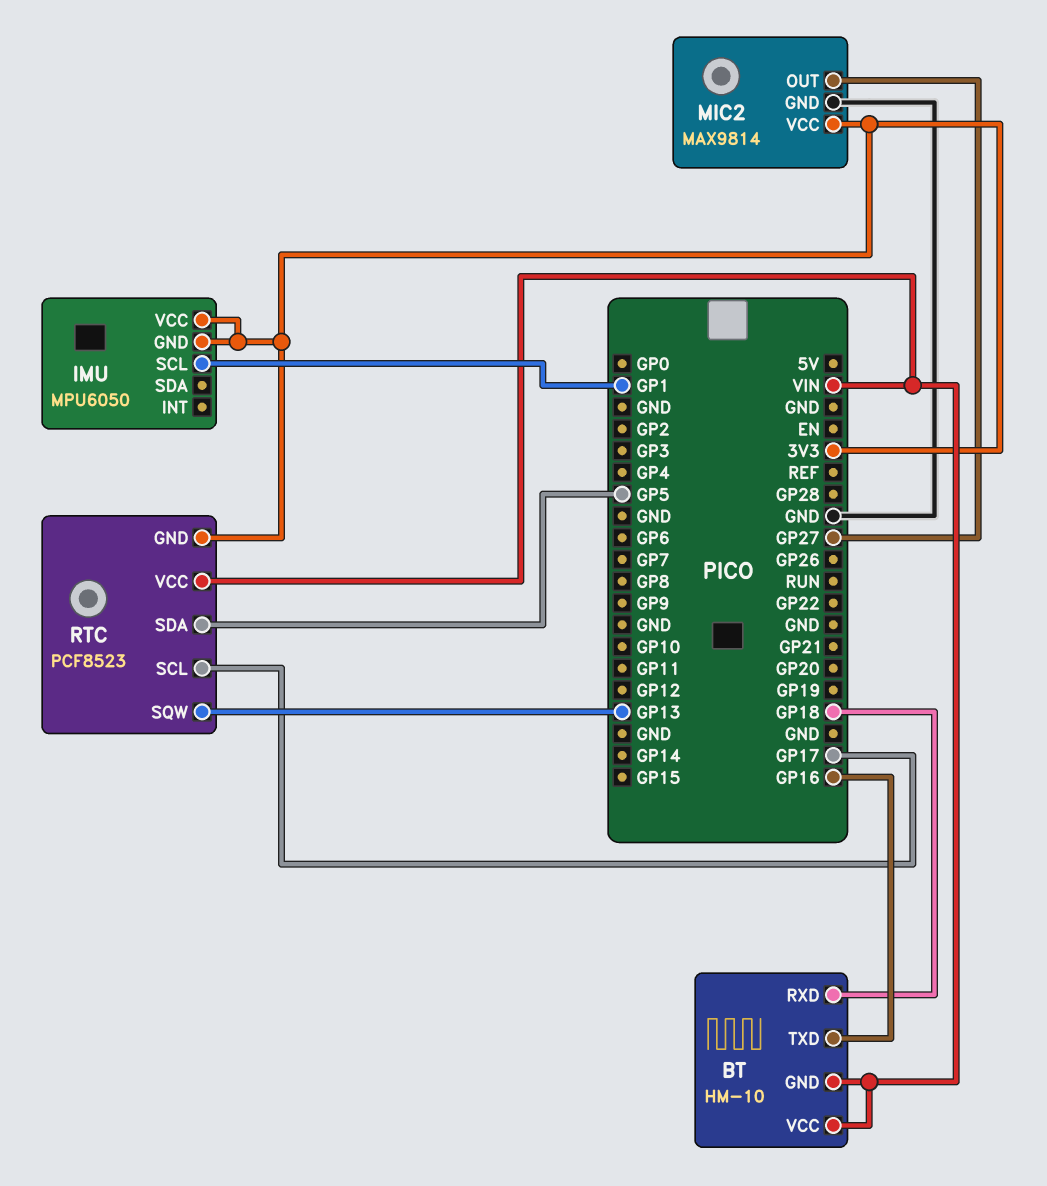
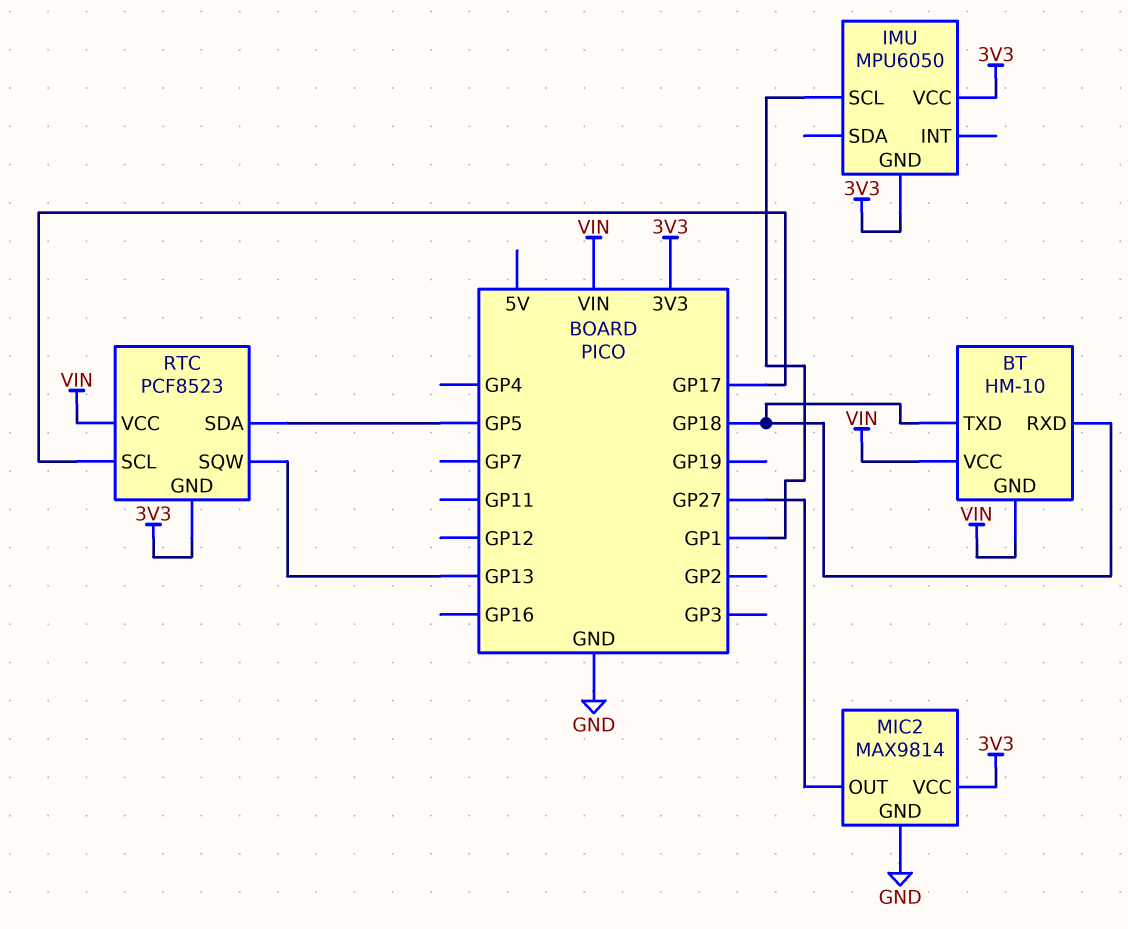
BT pin TXD: GP16 -> GP18

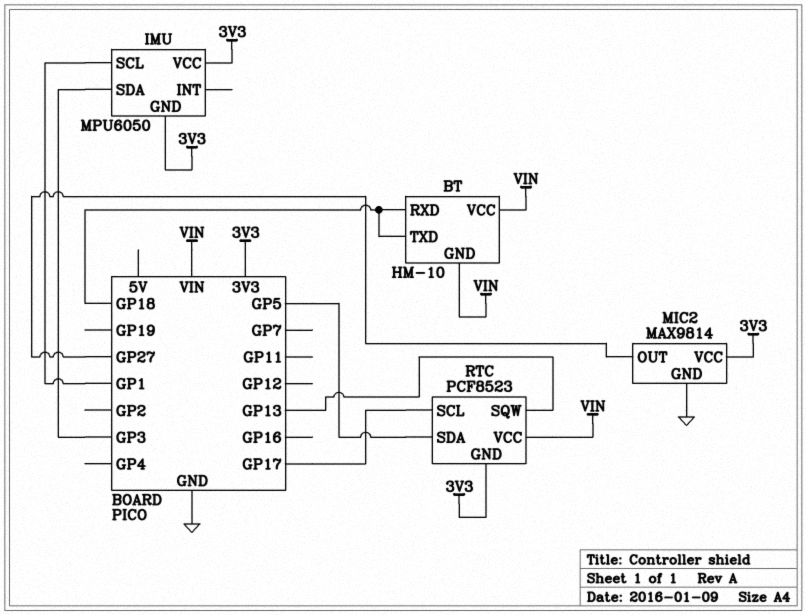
IMU pin SDA: none -> GP3

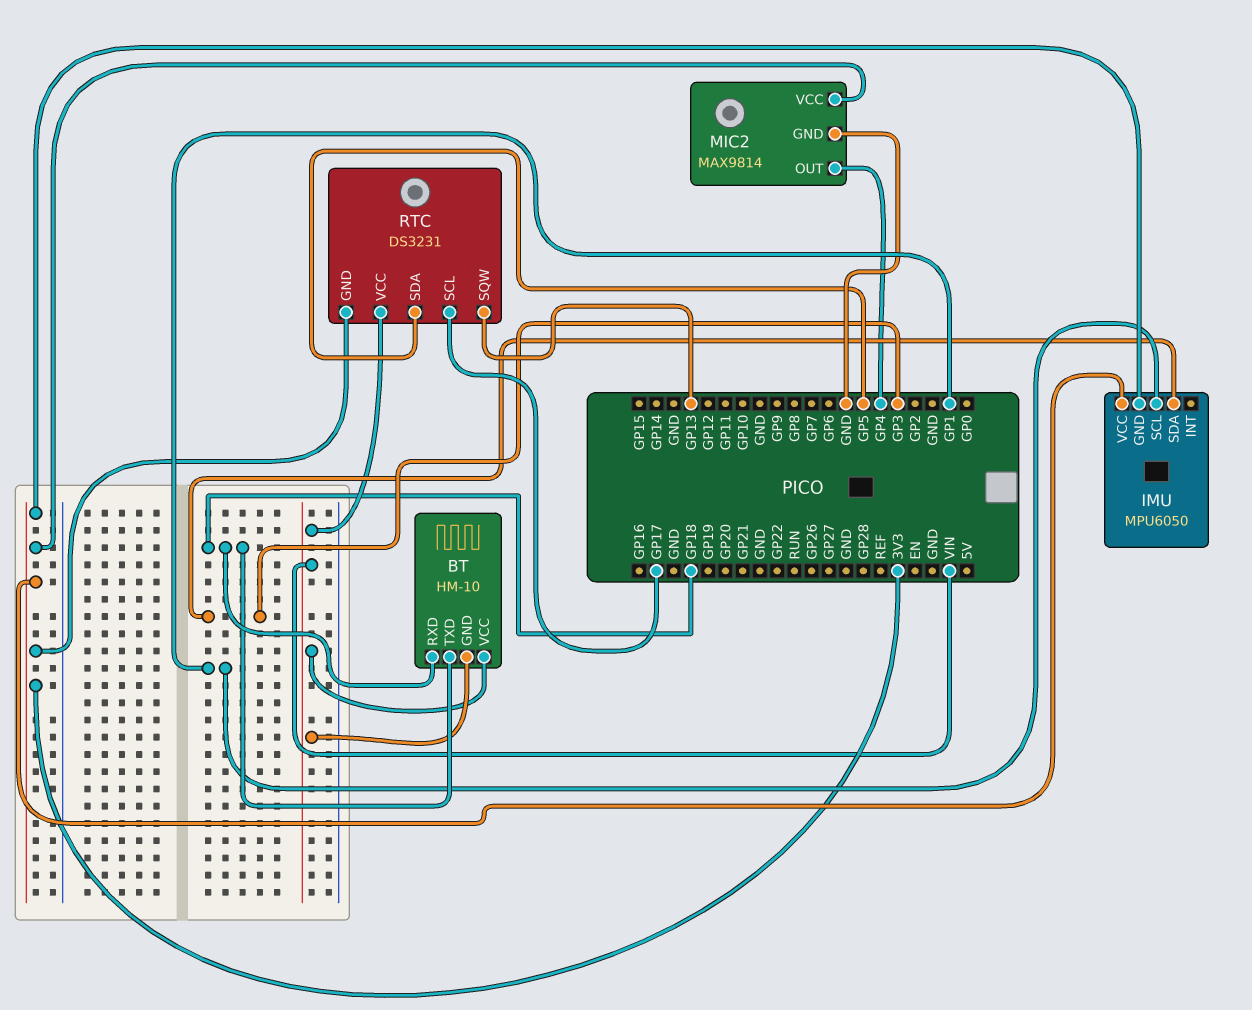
MIC2 pin OUT: GP27 -> GP4
RTC: PCF8523 -> DS3231

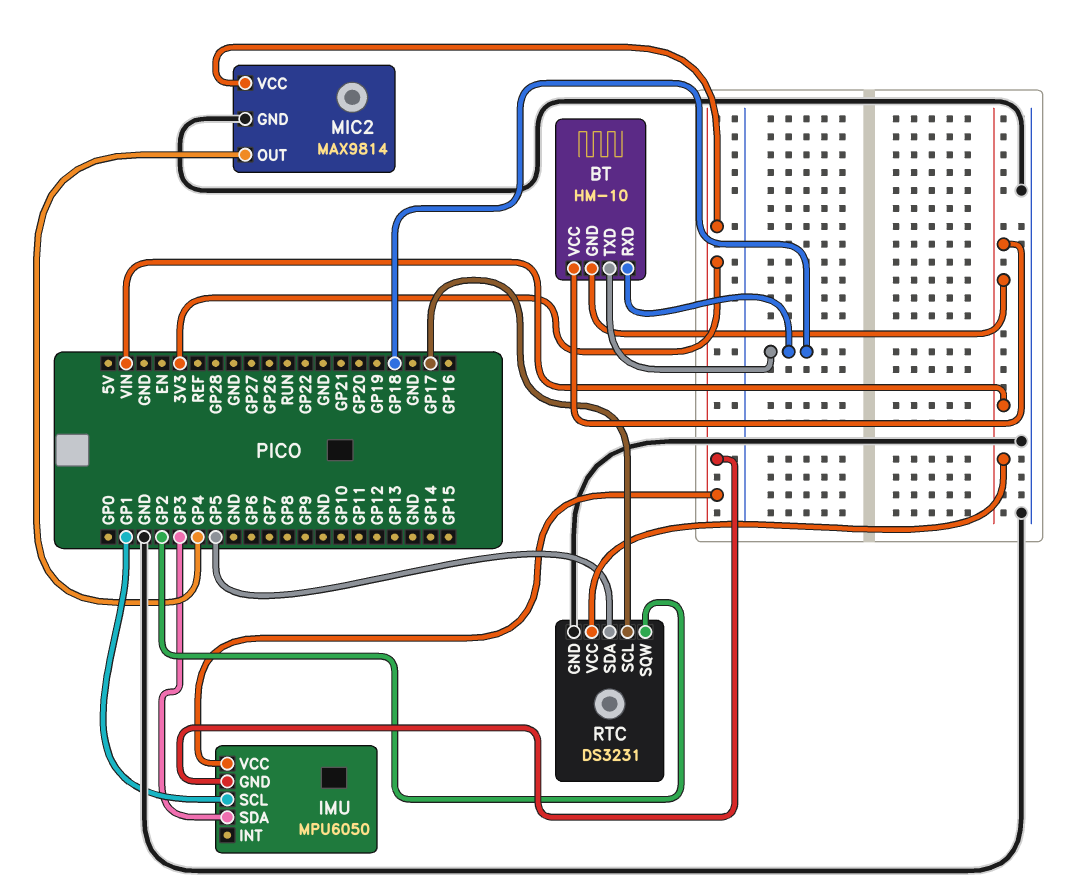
RTC pin GND: 3V3 -> GND
RTC pin SQW: GP13 -> GP2

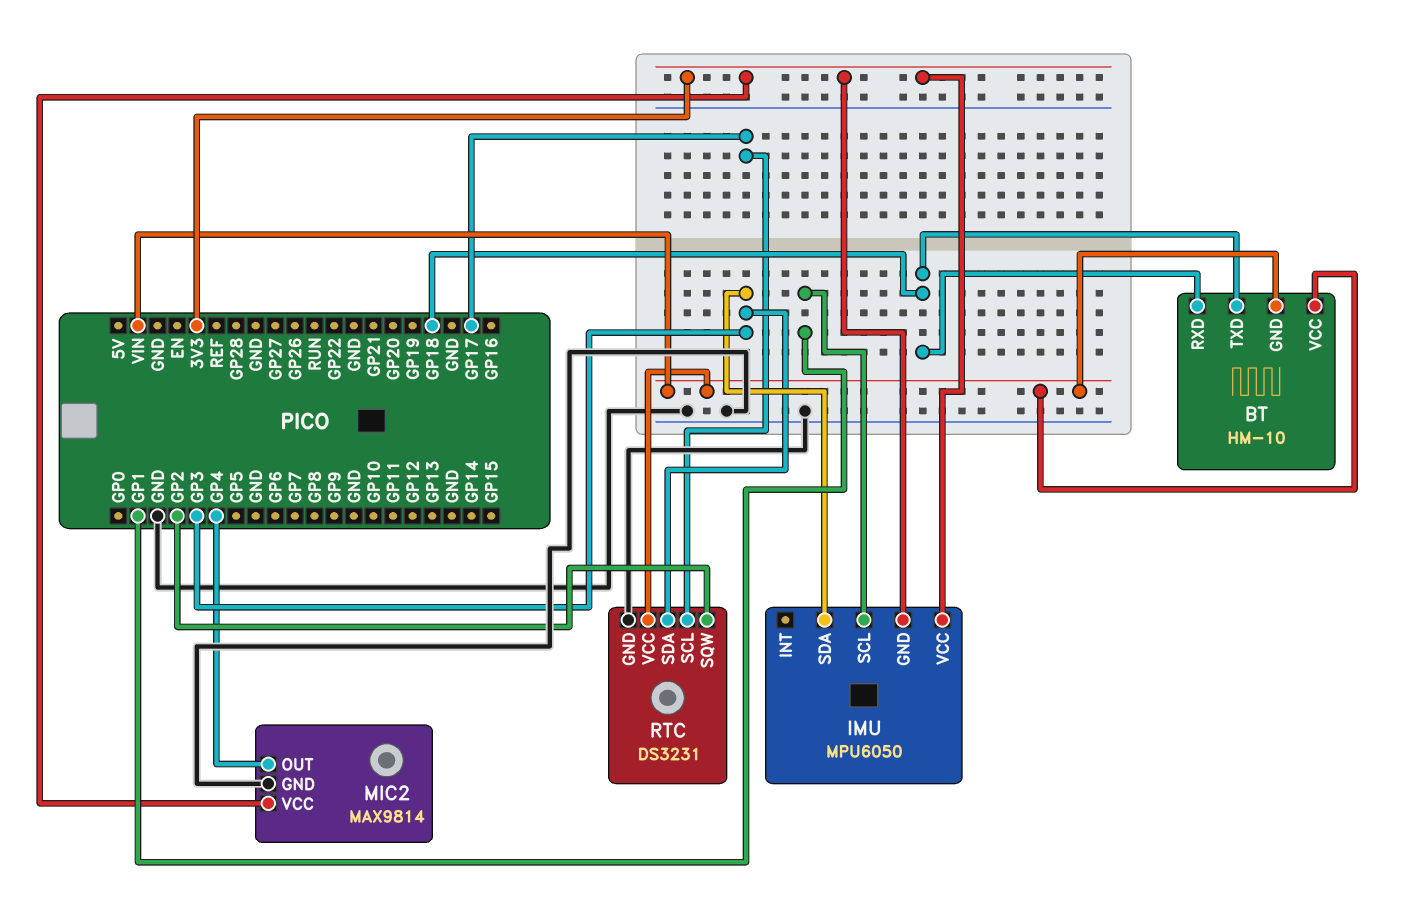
RTC pin SDA: GP5 -> GP3

